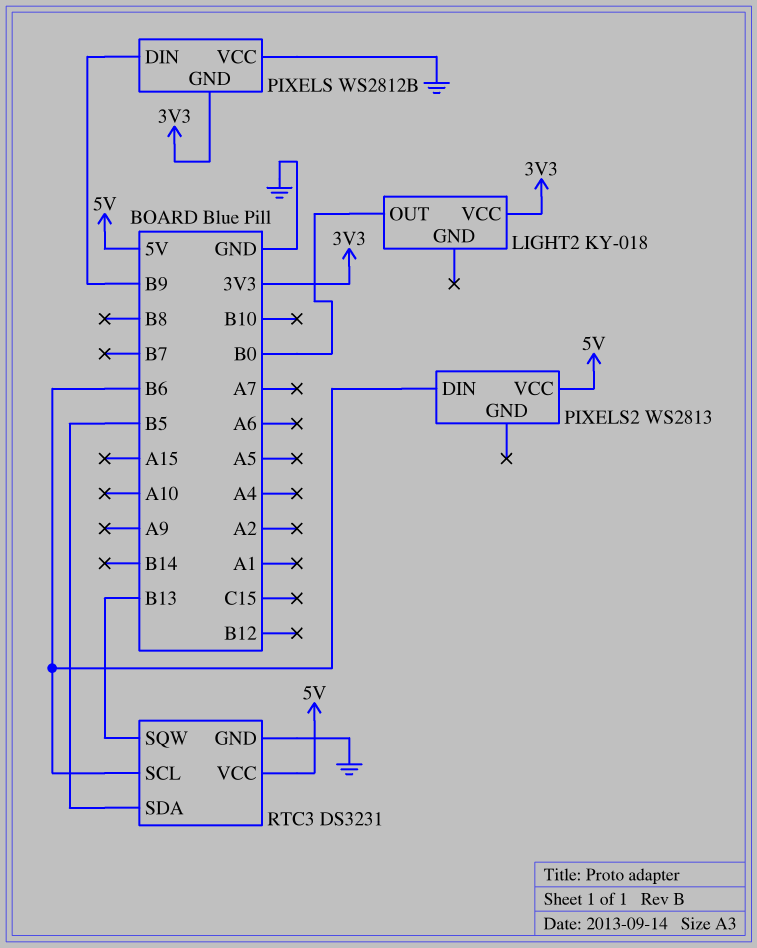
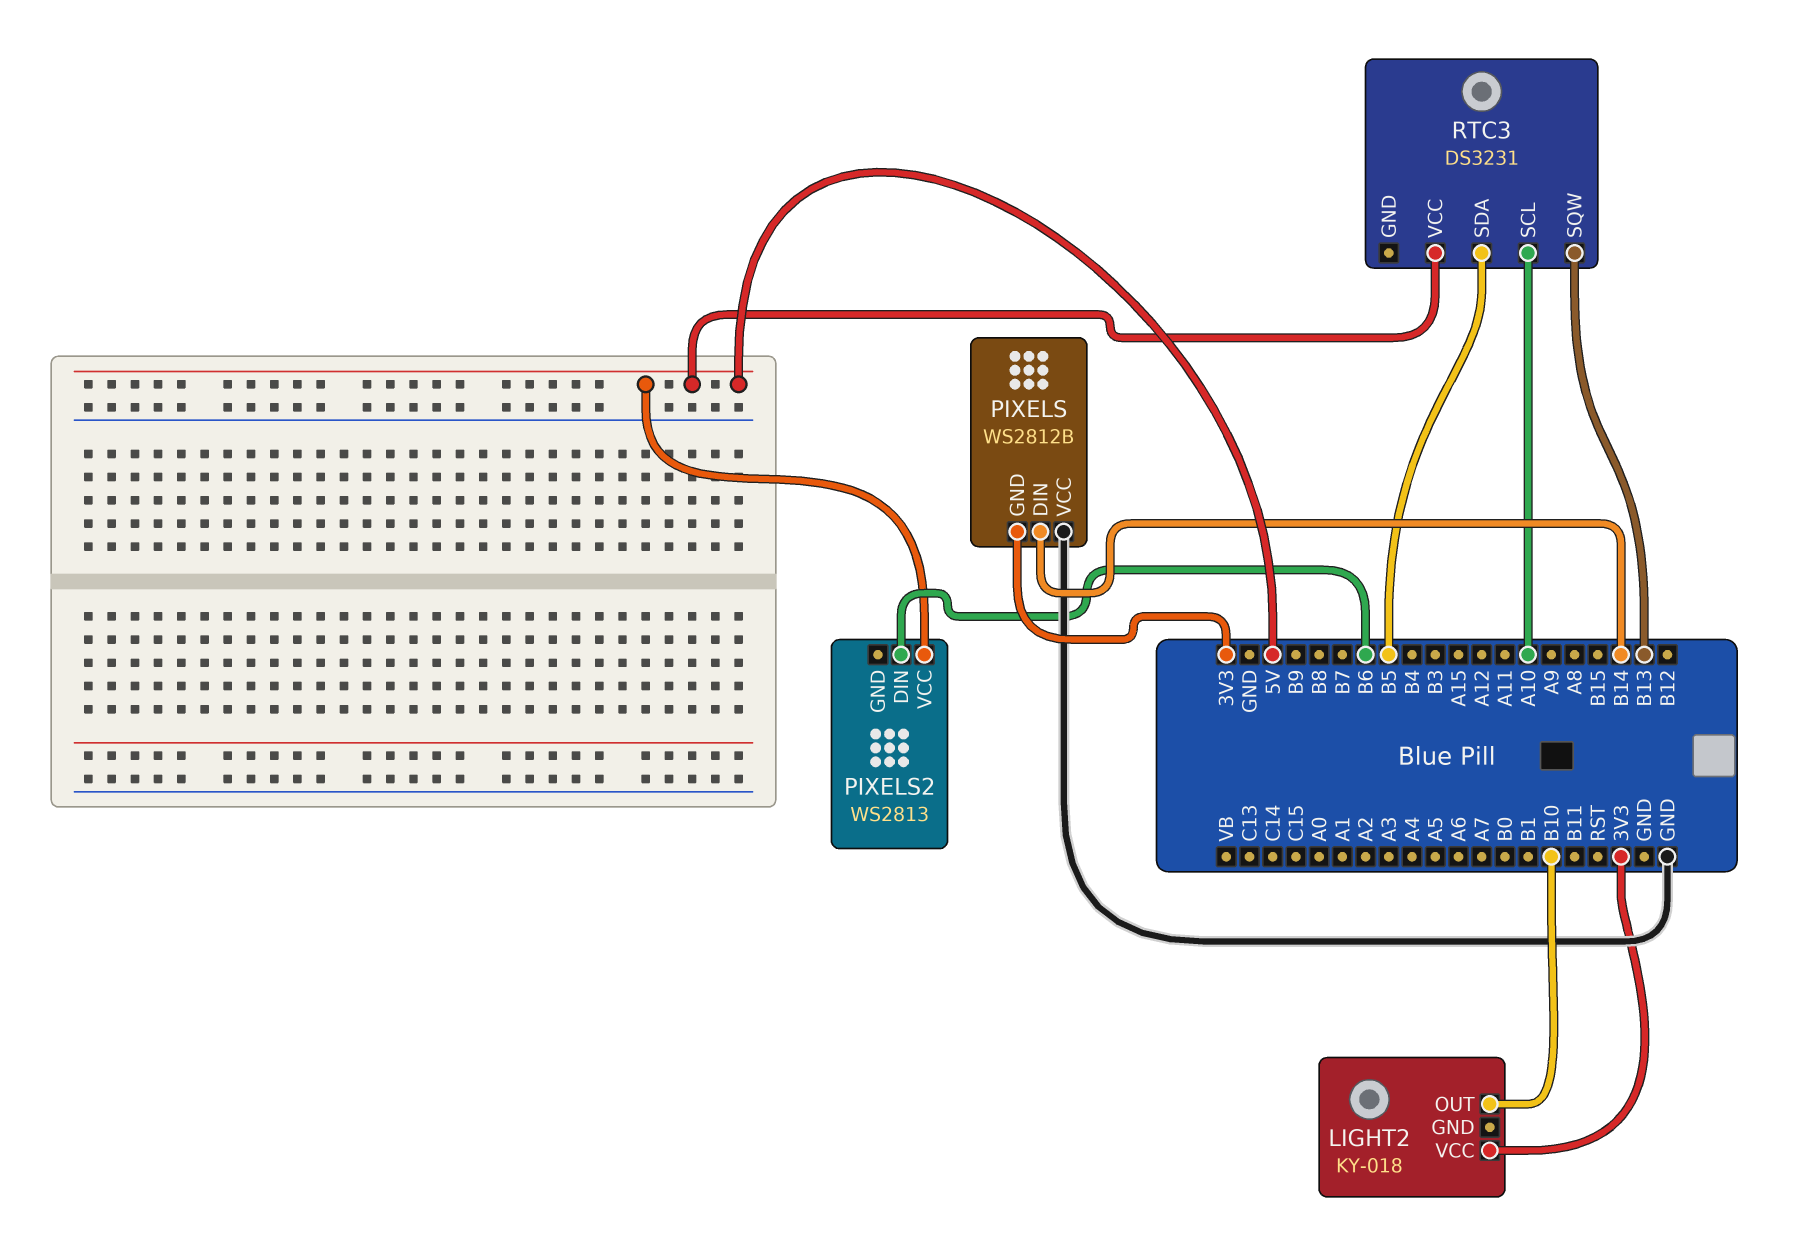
LIGHT2 pin OUT: B0 -> B10
PIXELS pin DIN: B9 -> B14
RTC3 pin GND: GND -> none
RTC3 pin SCL: B6 -> A10

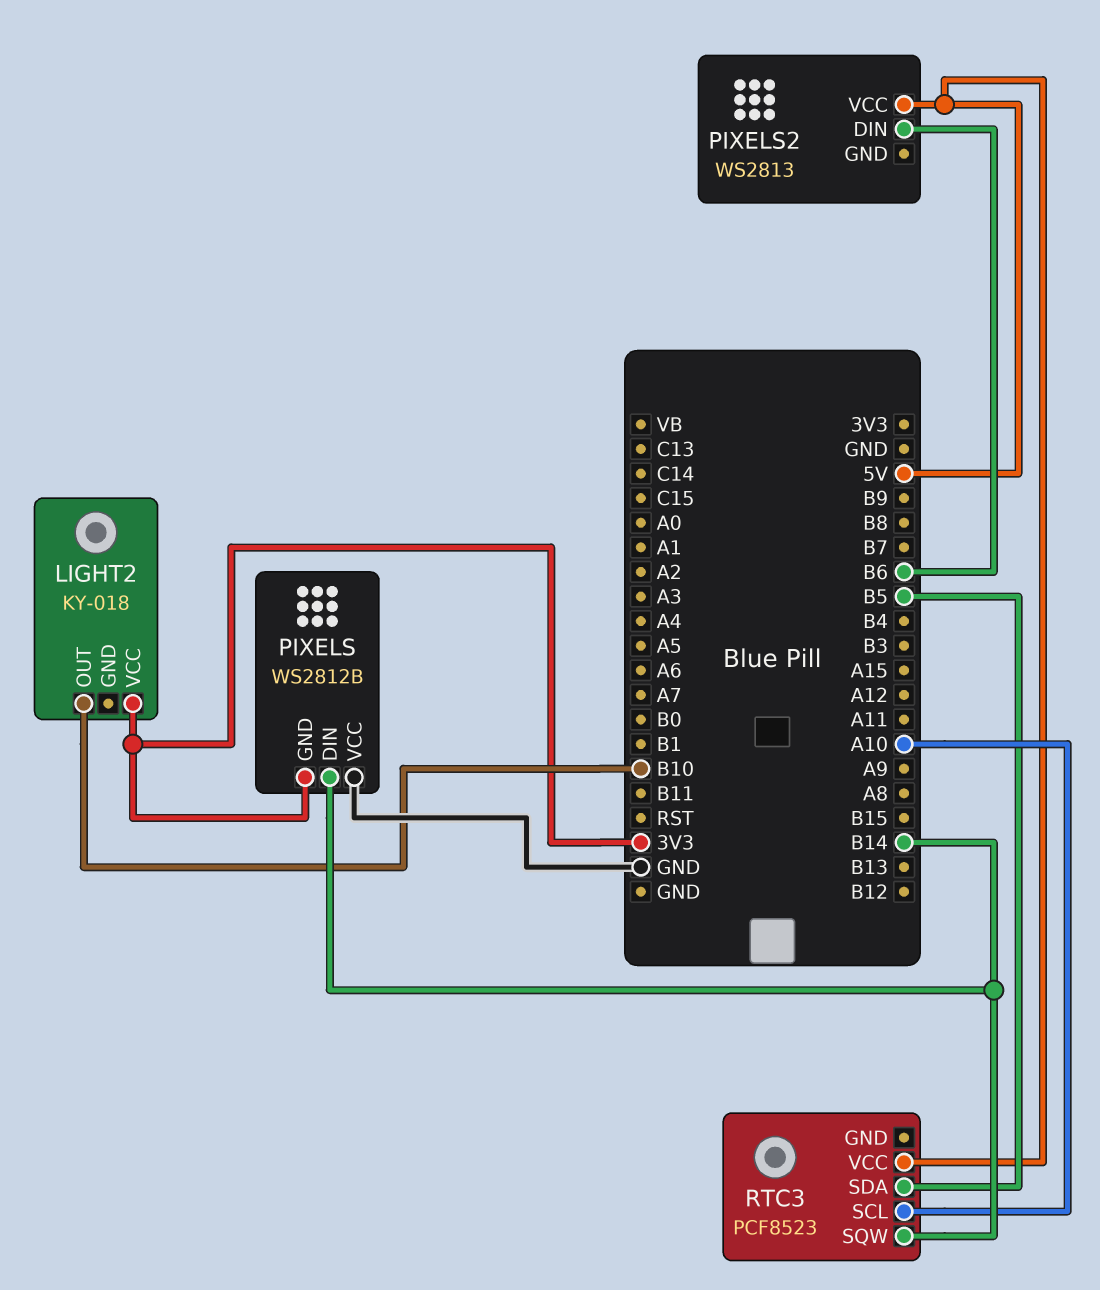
RTC3: DS3231 -> PCF8523
RTC3 pin SQW: B13 -> B14

